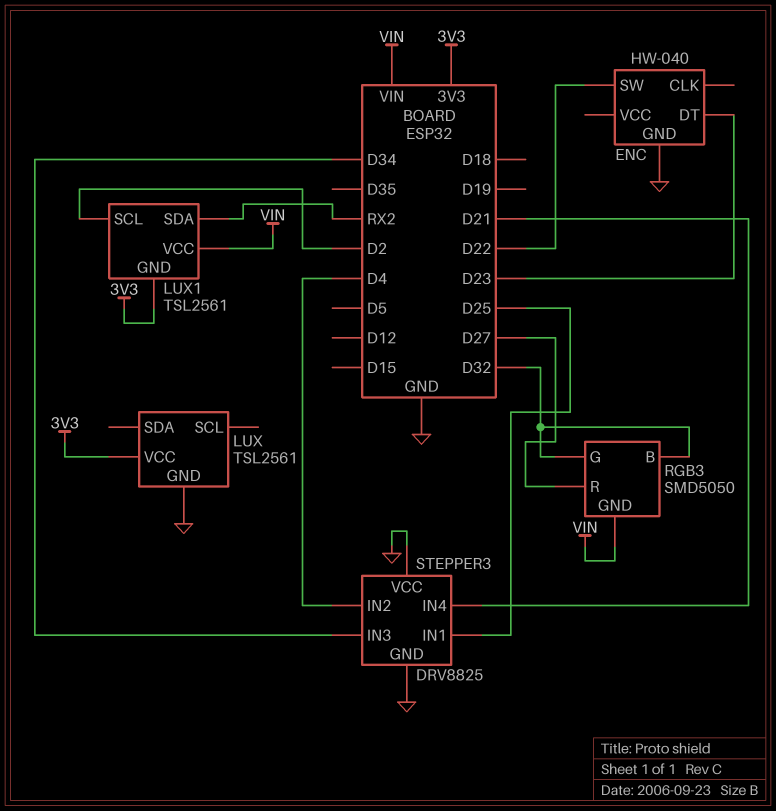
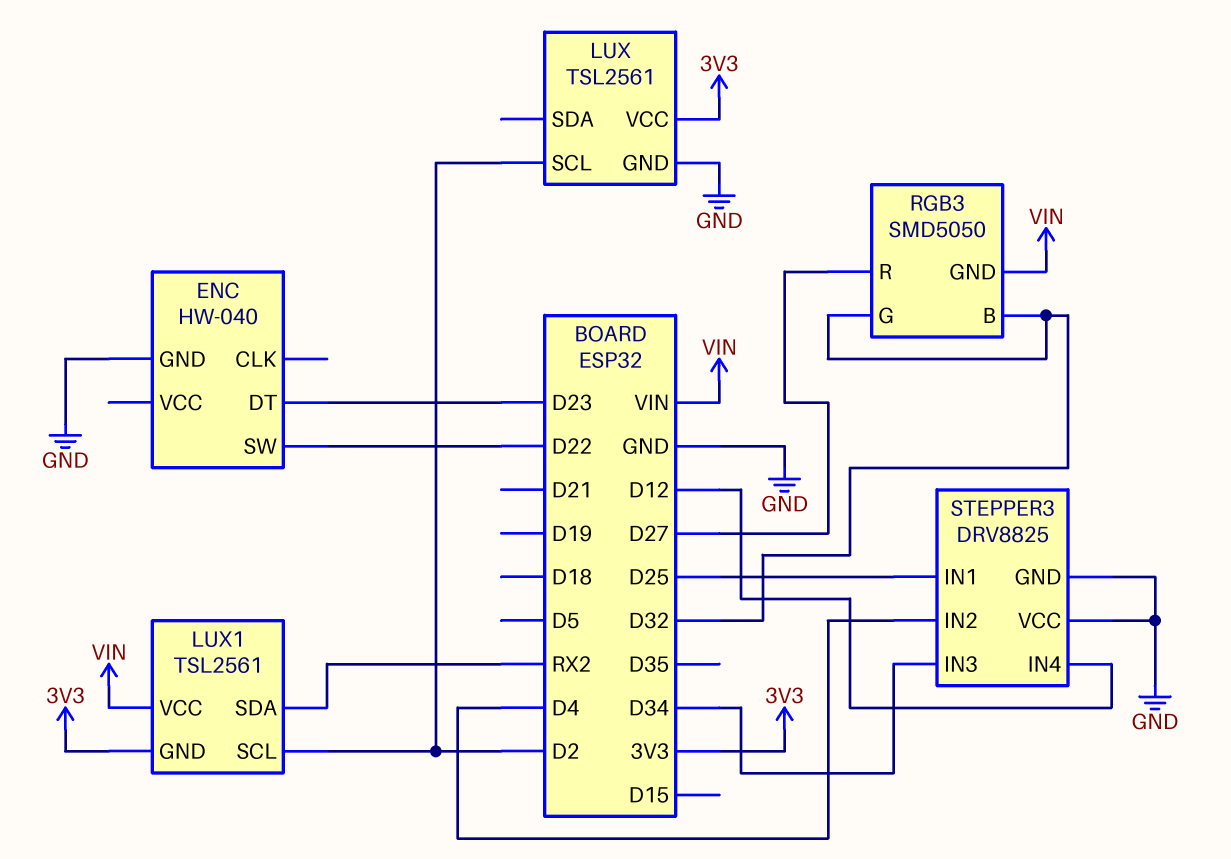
LUX pin SCL: none -> D2
STEPPER3 pin IN4: D21 -> D12

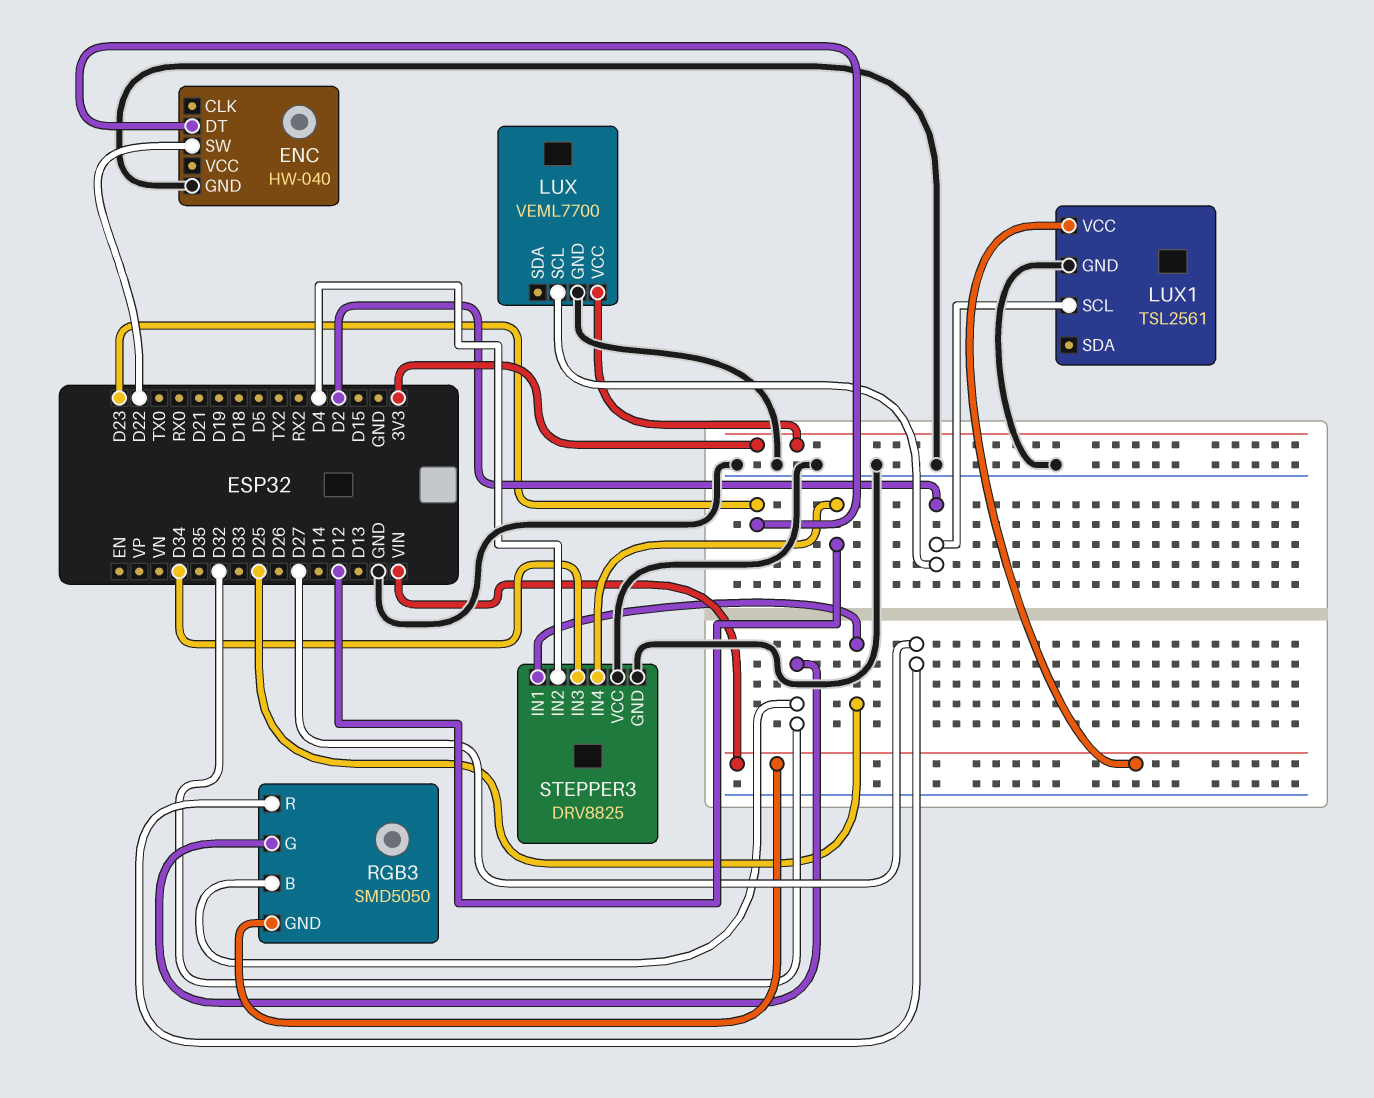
LUX: TSL2561 -> VEML7700
LUX1 pin GND: 3V3 -> GND
LUX1 pin SDA: RX2 -> none

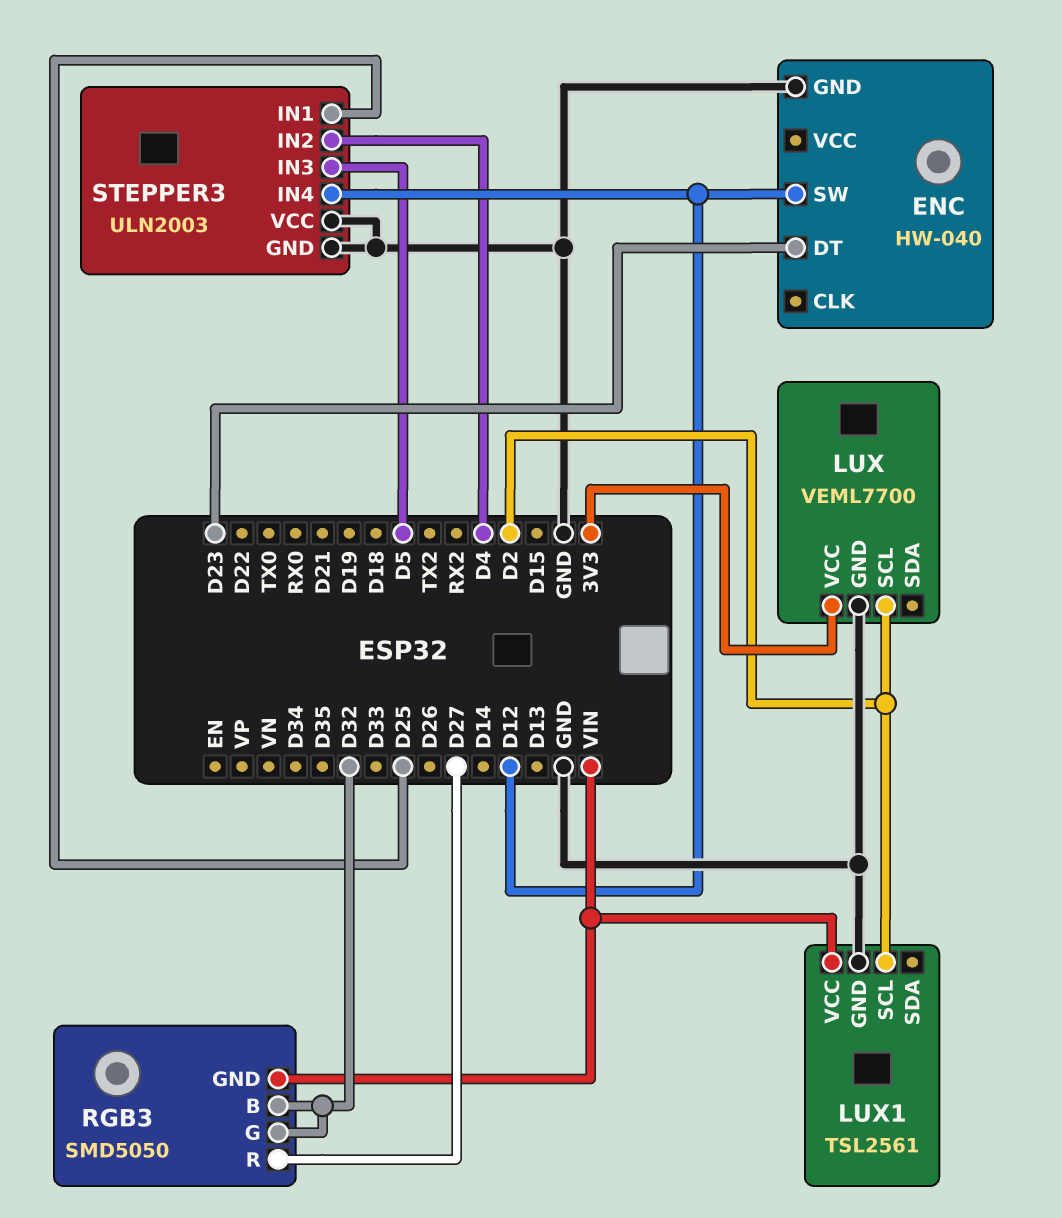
ENC pin SW: D22 -> D12
STEPPER3: DRV8825 -> ULN2003
STEPPER3 pin IN3: D34 -> D5

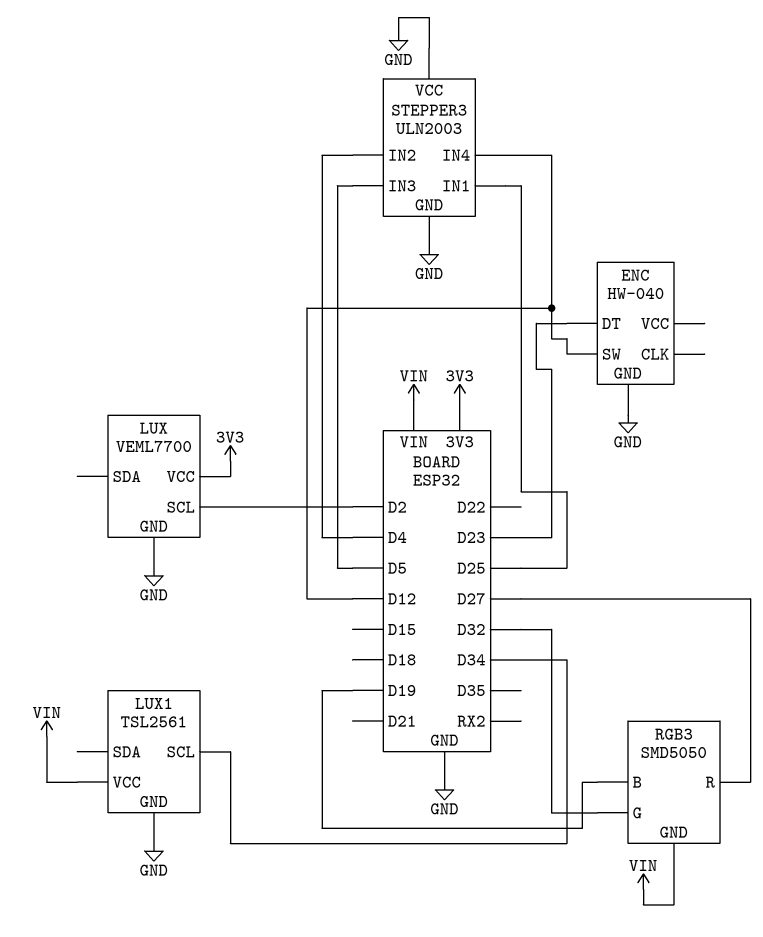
LUX1 pin SCL: D2 -> D34
RGB3 pin B: D32 -> D19

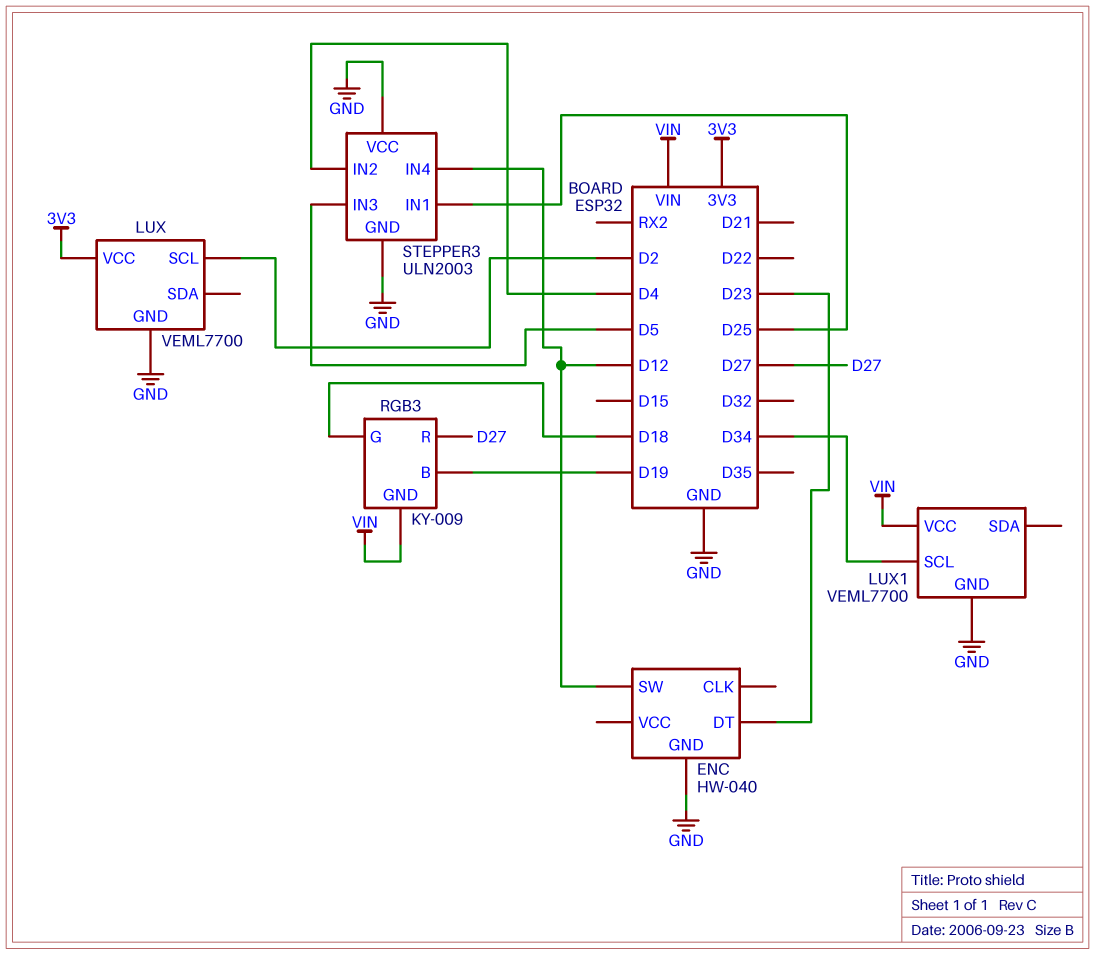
LUX1: TSL2561 -> VEML7700
RGB3: SMD5050 -> KY-009
RGB3 pin G: D32 -> D18

